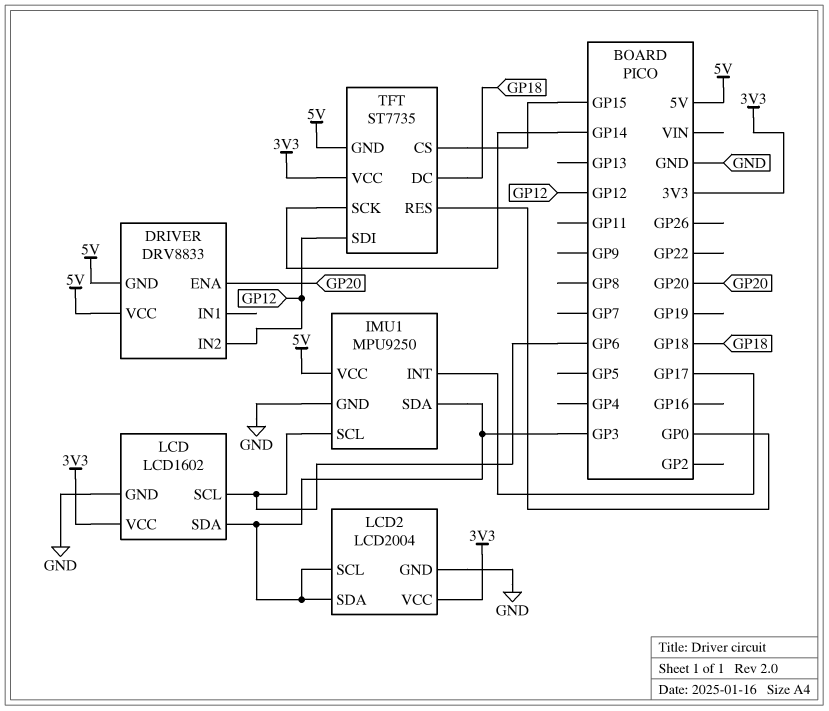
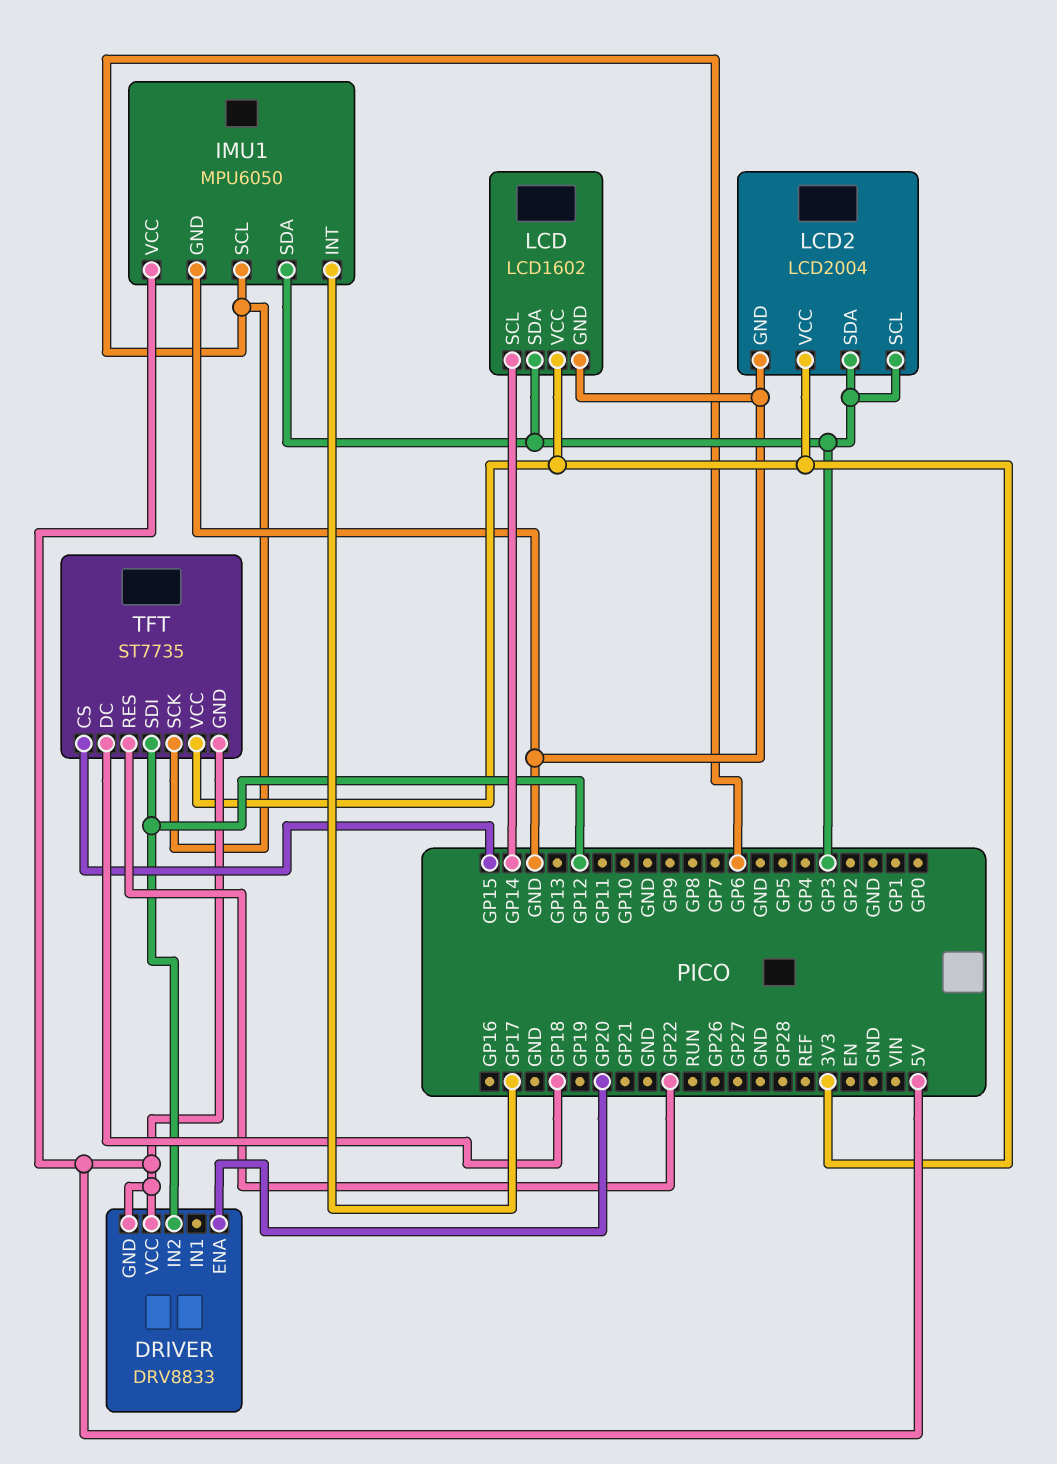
IMU1: MPU9250 -> MPU6050
LCD pin SCL: GP6 -> GP14
TFT pin RES: GP0 -> GP22
TFT pin SCK: GP14 -> GP6

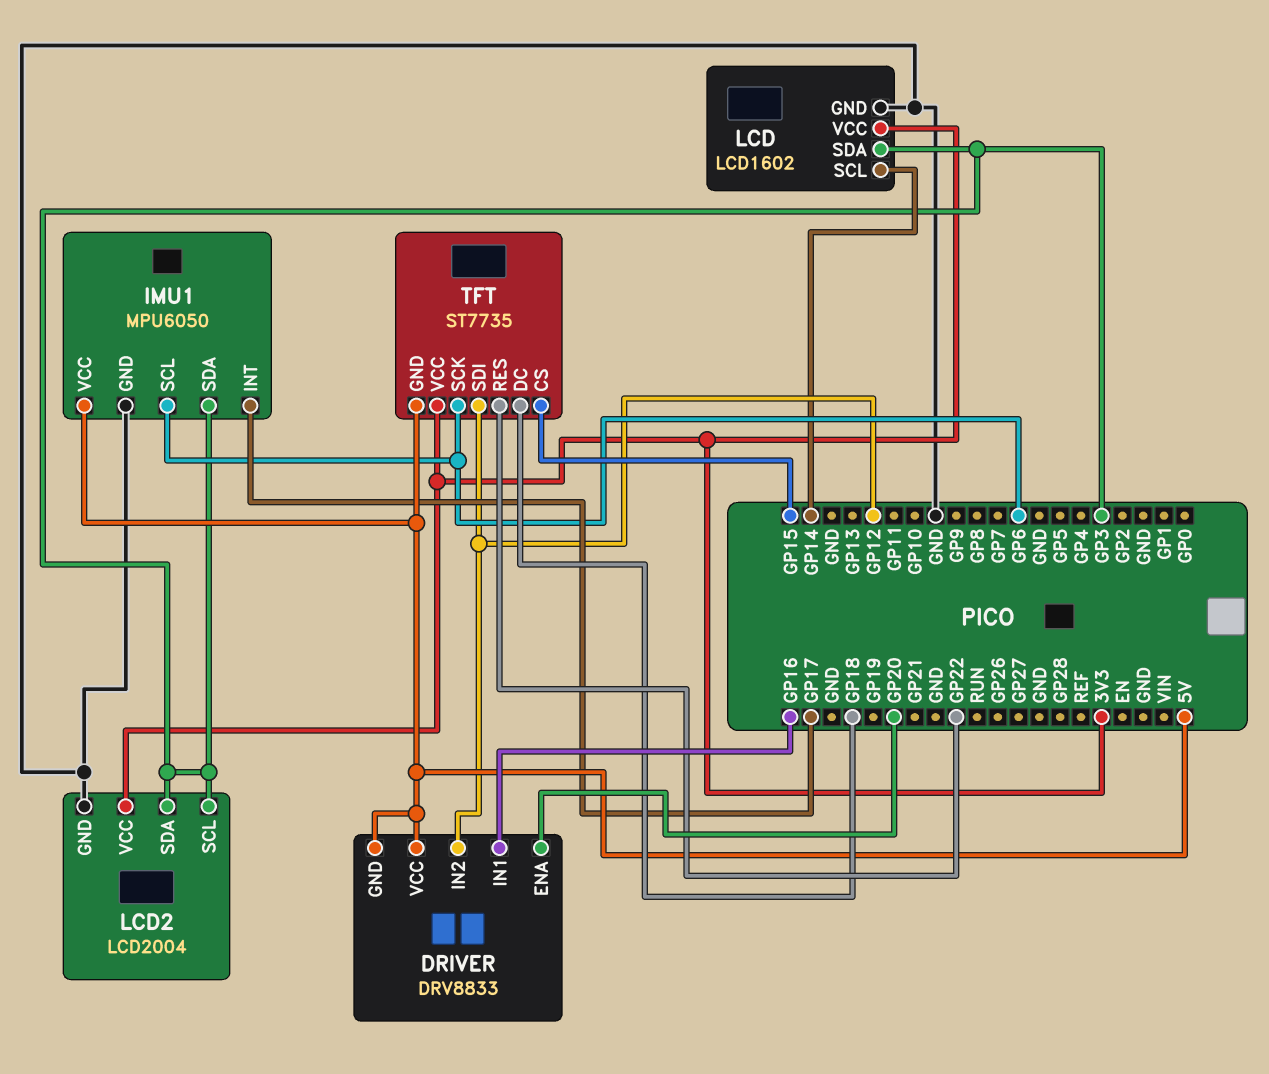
DRIVER pin IN1: none -> GP16

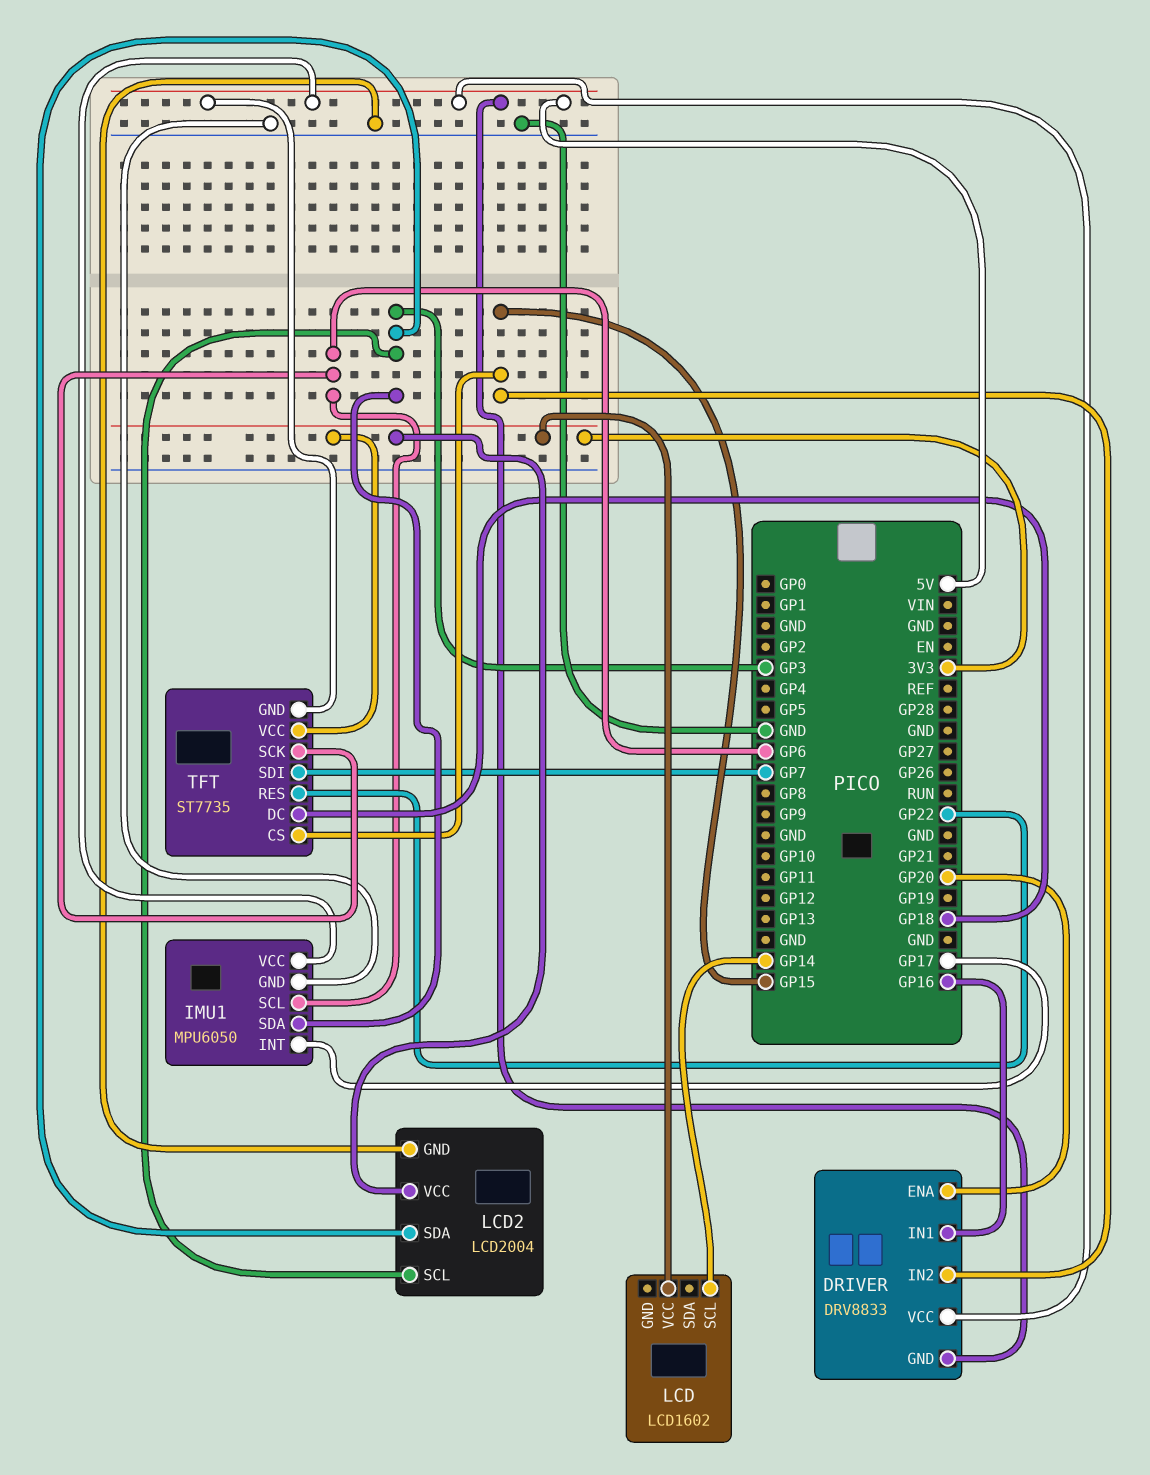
DRIVER pin IN2: GP12 -> GP15
LCD pin GND: GND -> none
LCD pin SDA: GP3 -> none
TFT pin SDI: GP12 -> GP7

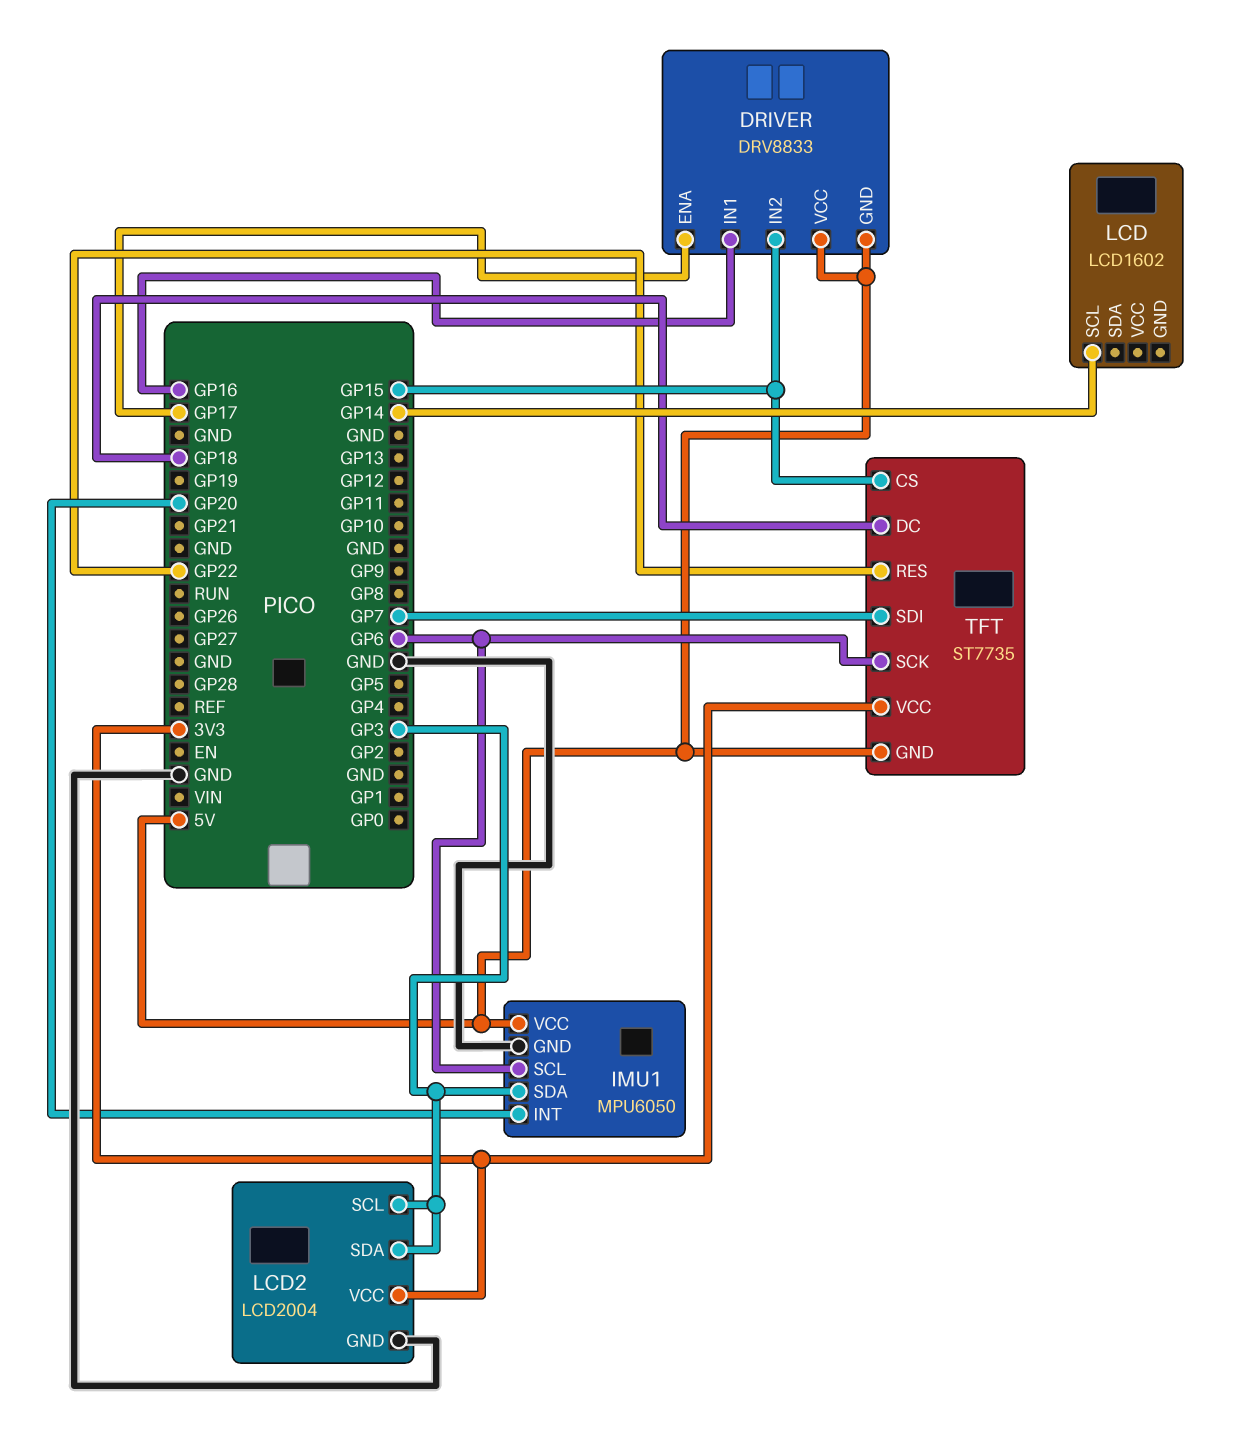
DRIVER pin ENA: GP20 -> GP17
IMU1 pin INT: GP17 -> GP20
LCD pin VCC: 3V3 -> none

